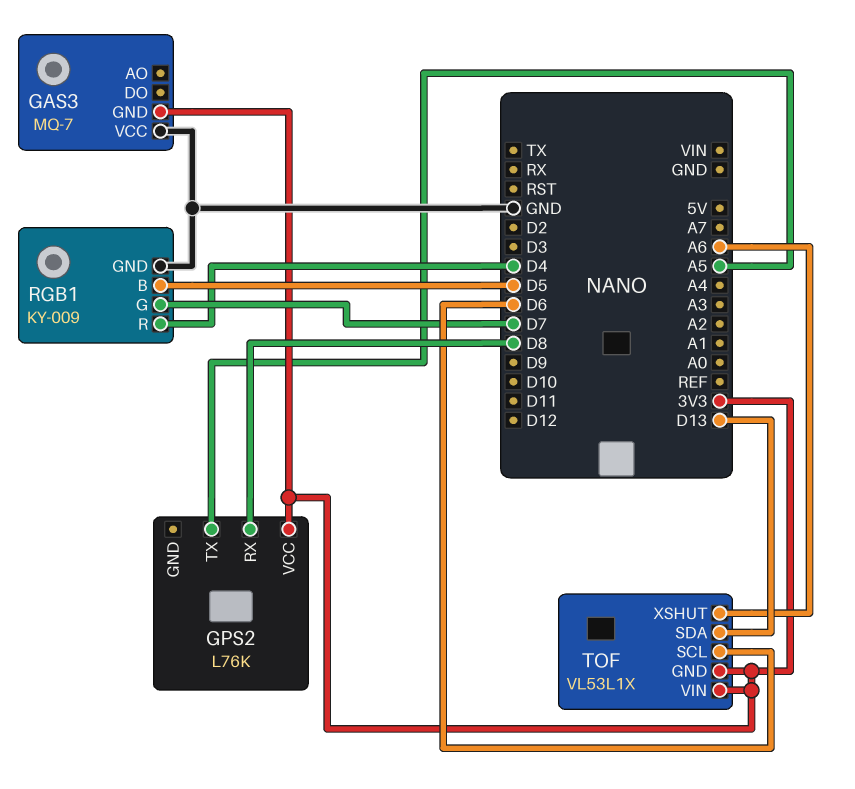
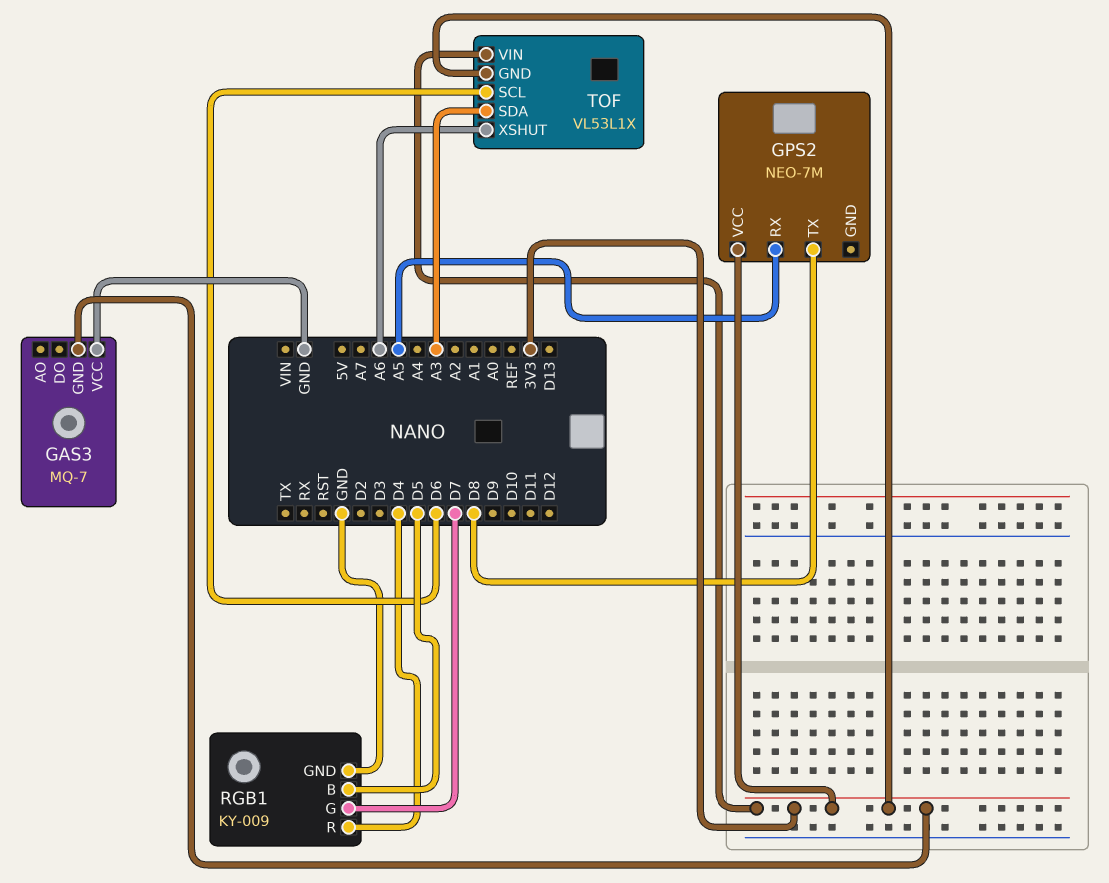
GPS2: L76K -> NEO-7M
GPS2 pin RX: D8 -> A5
GPS2 pin TX: A5 -> D8
TOF pin SDA: D13 -> A3

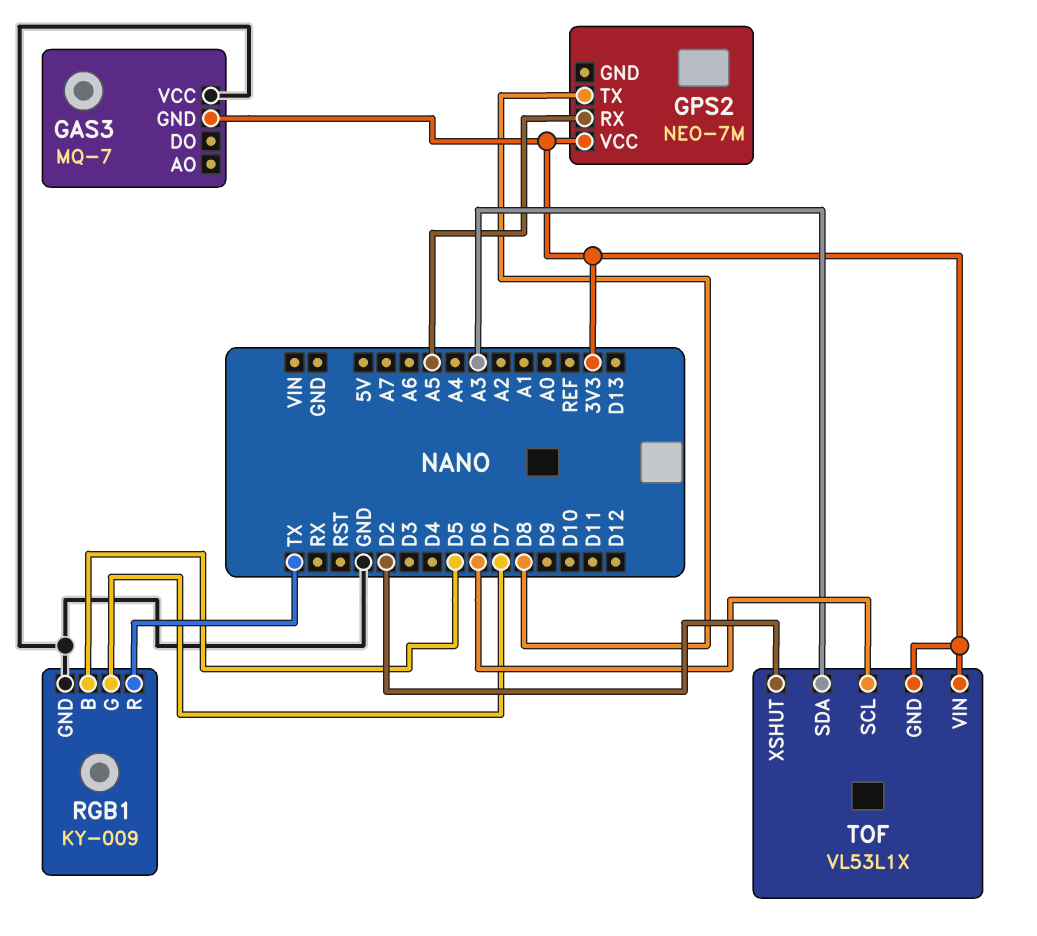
RGB1 pin R: D4 -> TX
TOF pin XSHUT: A6 -> D2

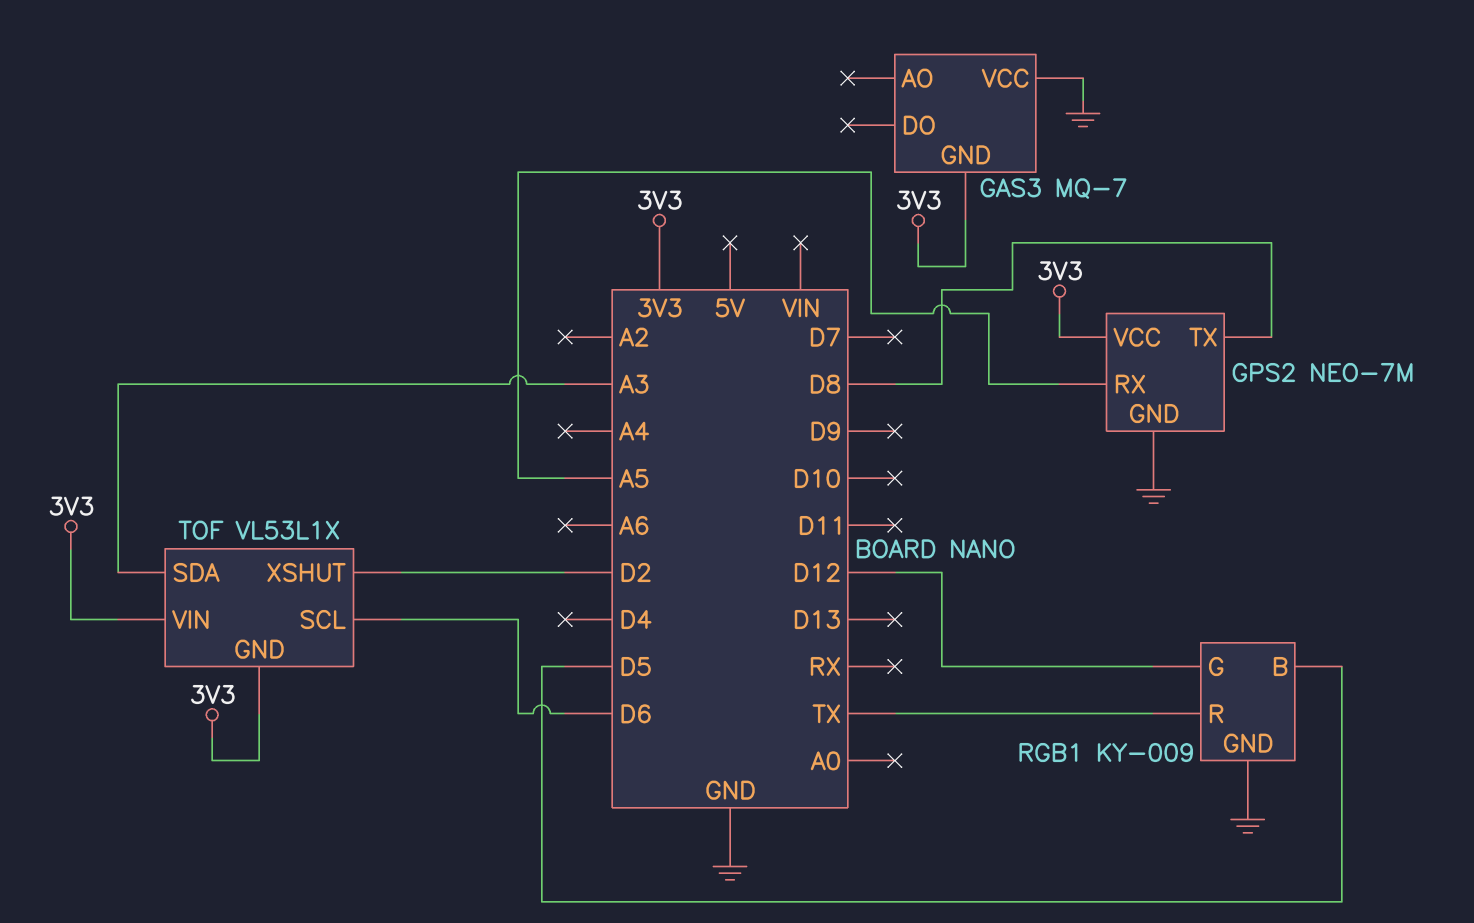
GPS2 pin GND: none -> GND
RGB1 pin G: D7 -> D12

